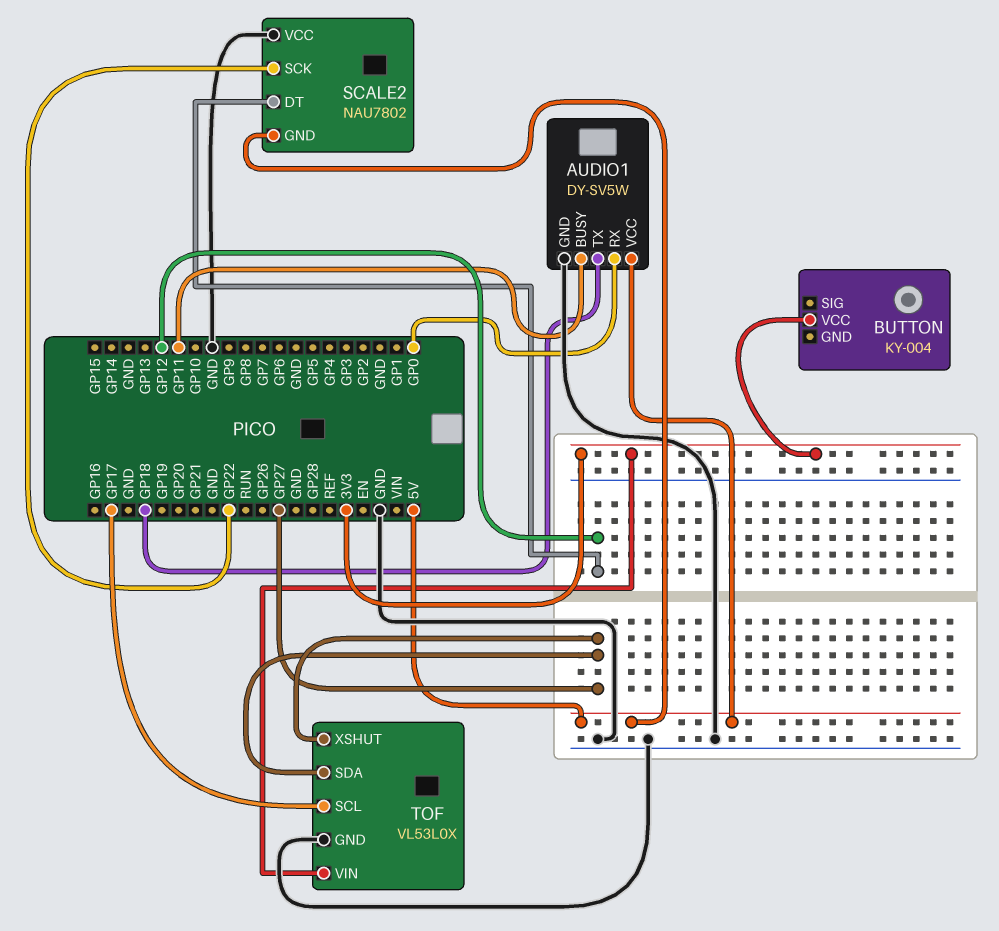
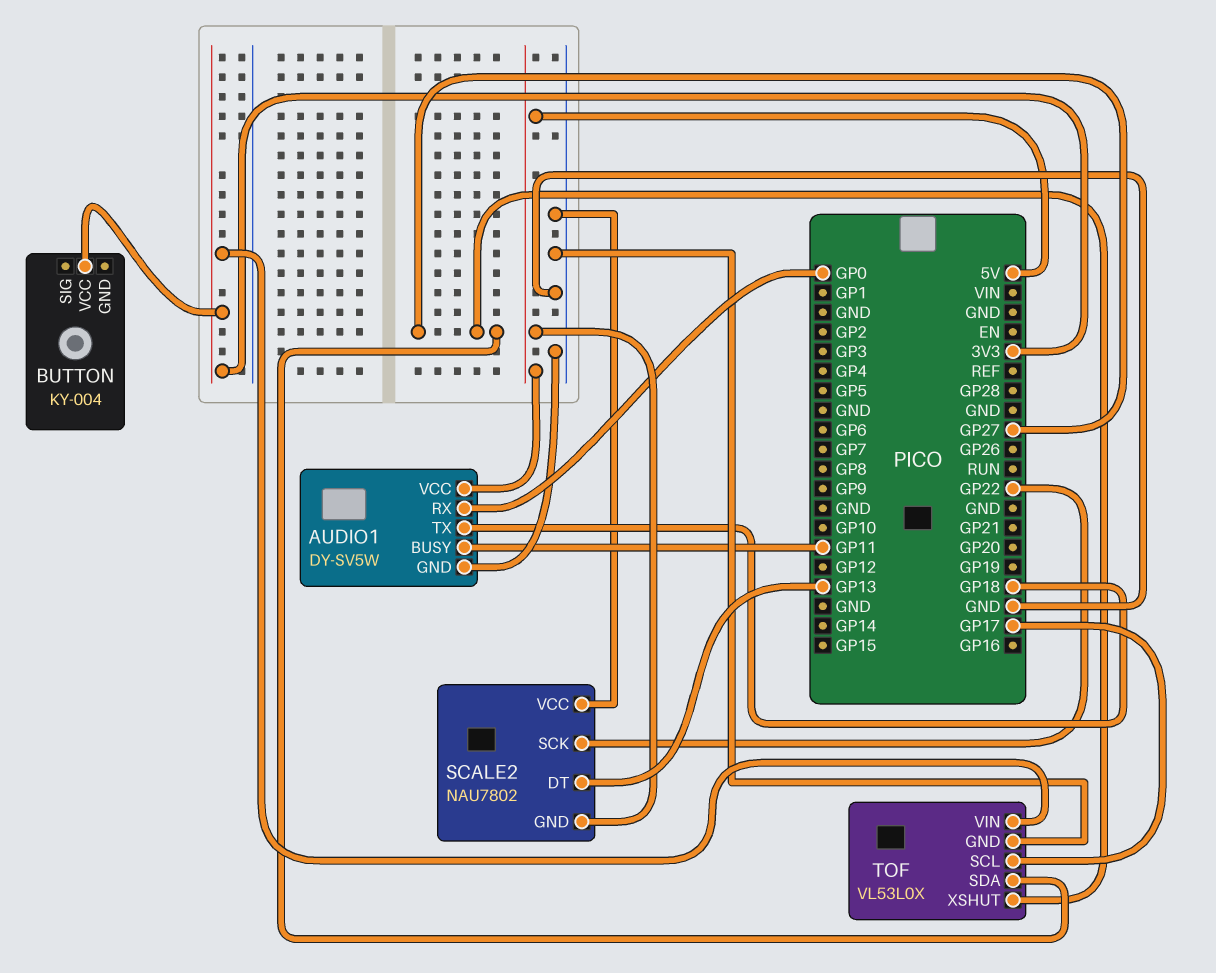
SCALE2 pin DT: GP12 -> GP13

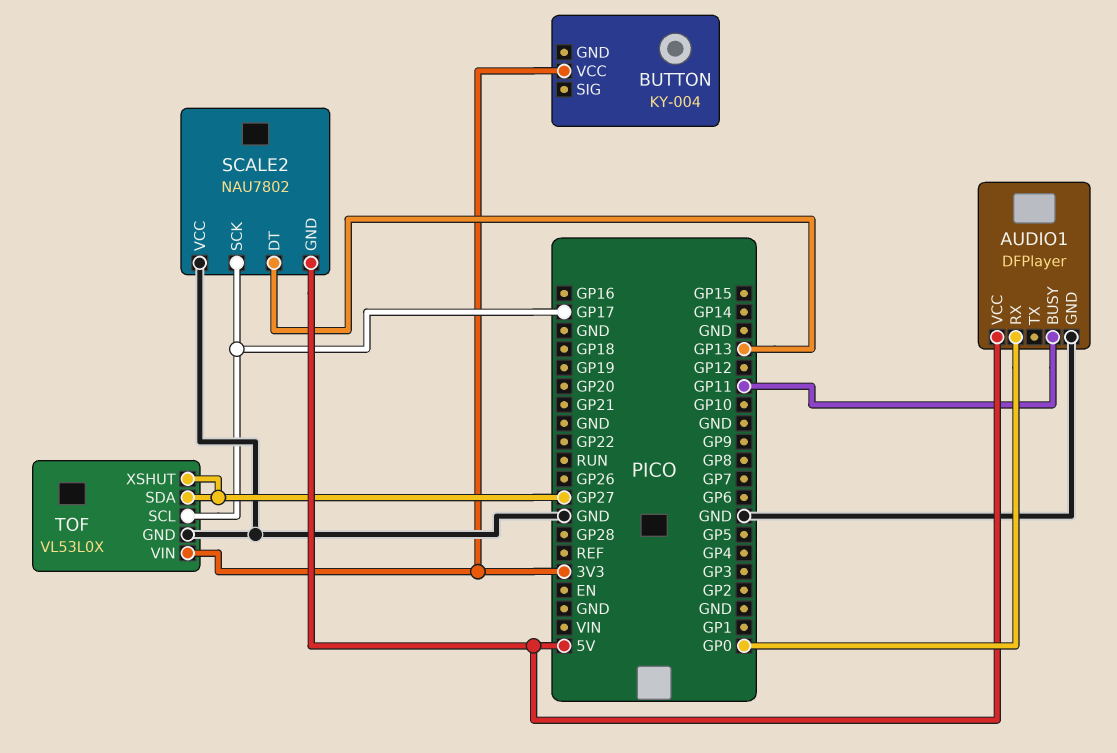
AUDIO1: DY-SV5W -> DFPlayer
AUDIO1 pin TX: GP18 -> none
SCALE2 pin SCK: GP22 -> GP17

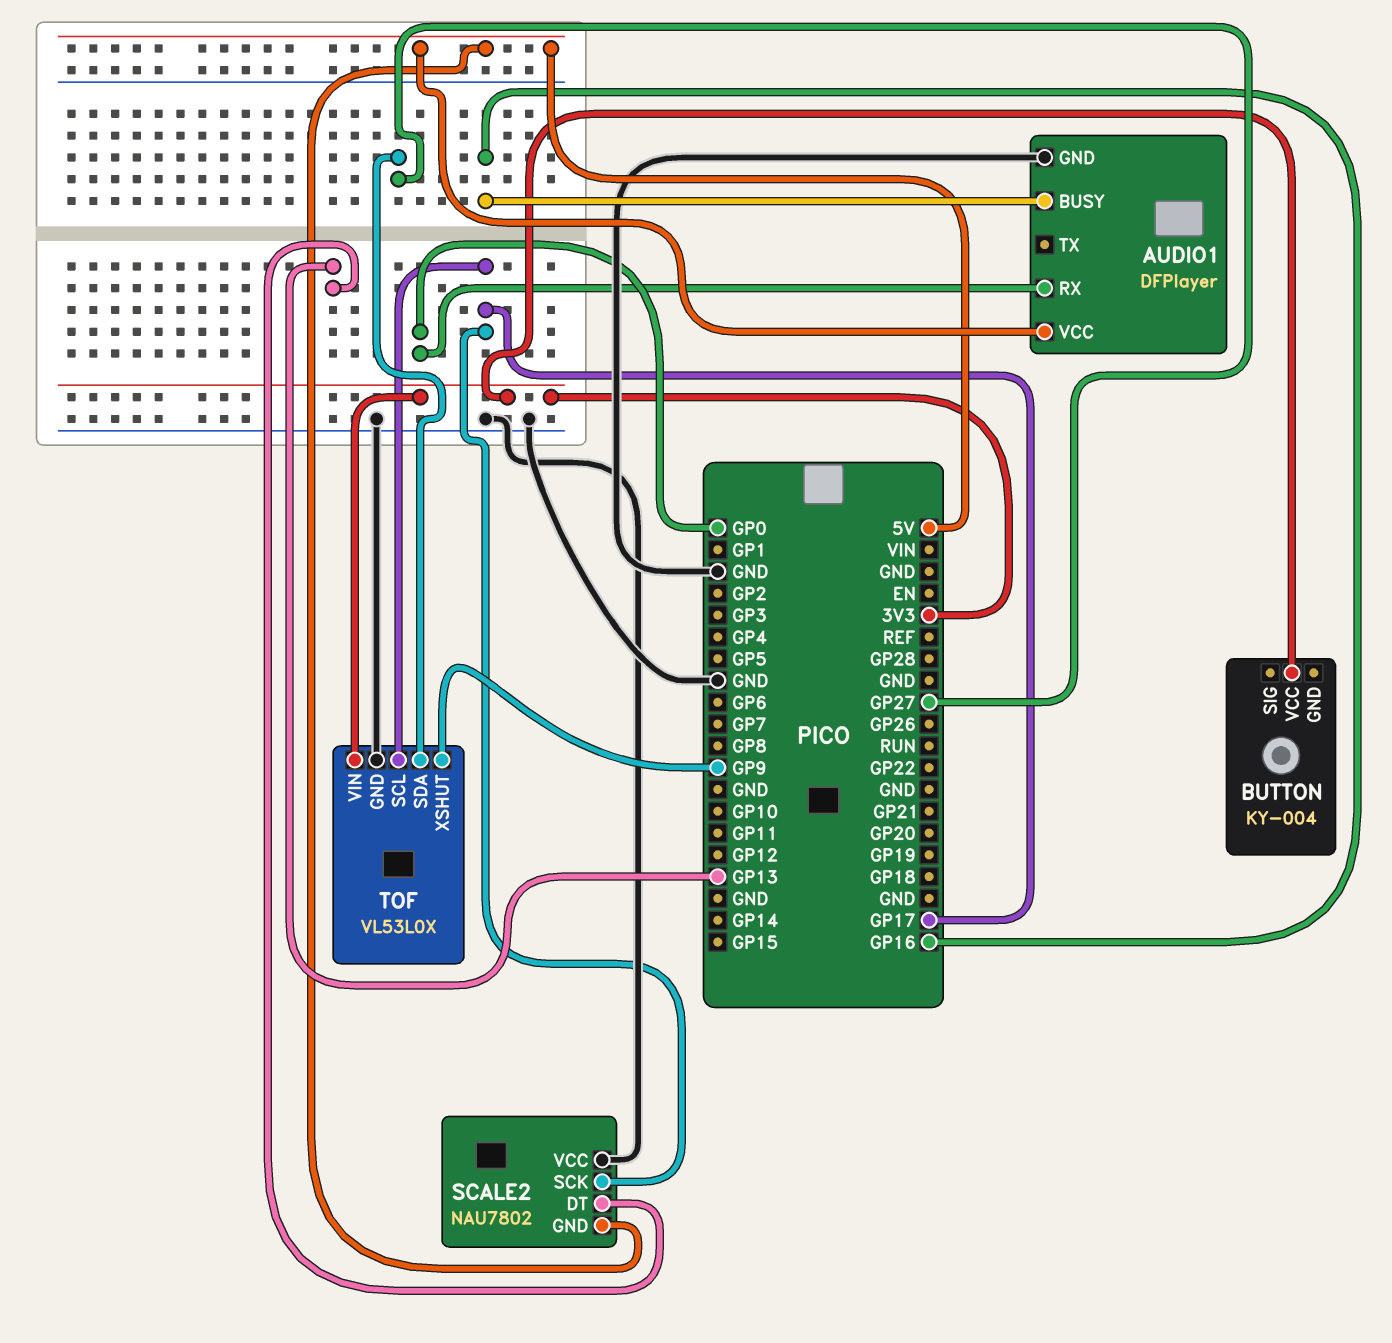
AUDIO1 pin BUSY: GP11 -> GP16
TOF pin XSHUT: GP27 -> GP9

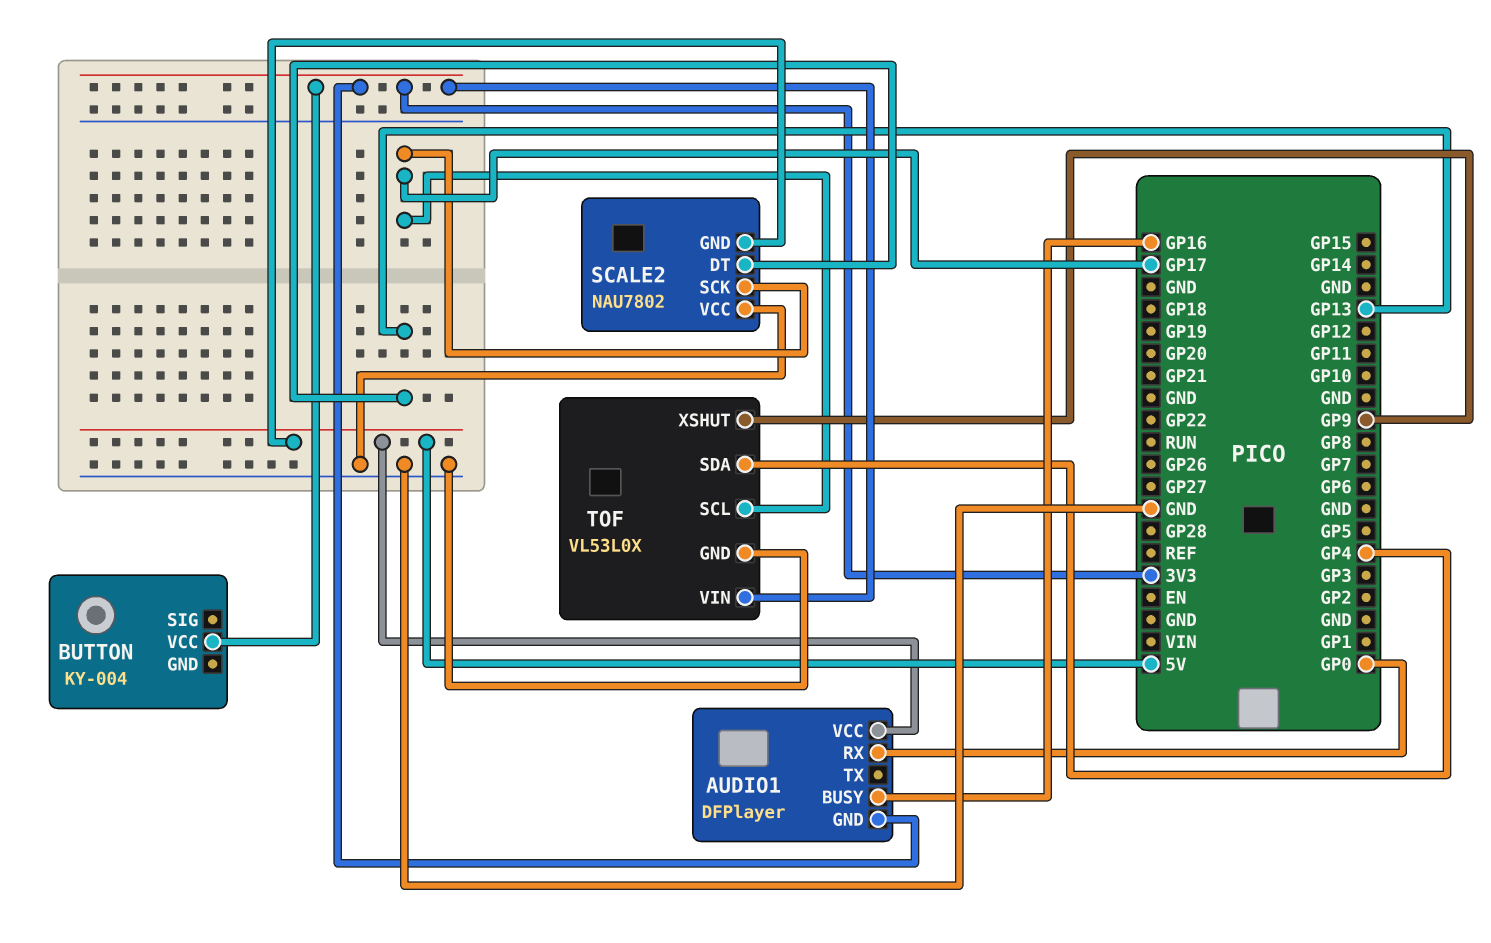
AUDIO1 pin GND: GND -> 3V3
TOF pin SDA: GP27 -> GP4

